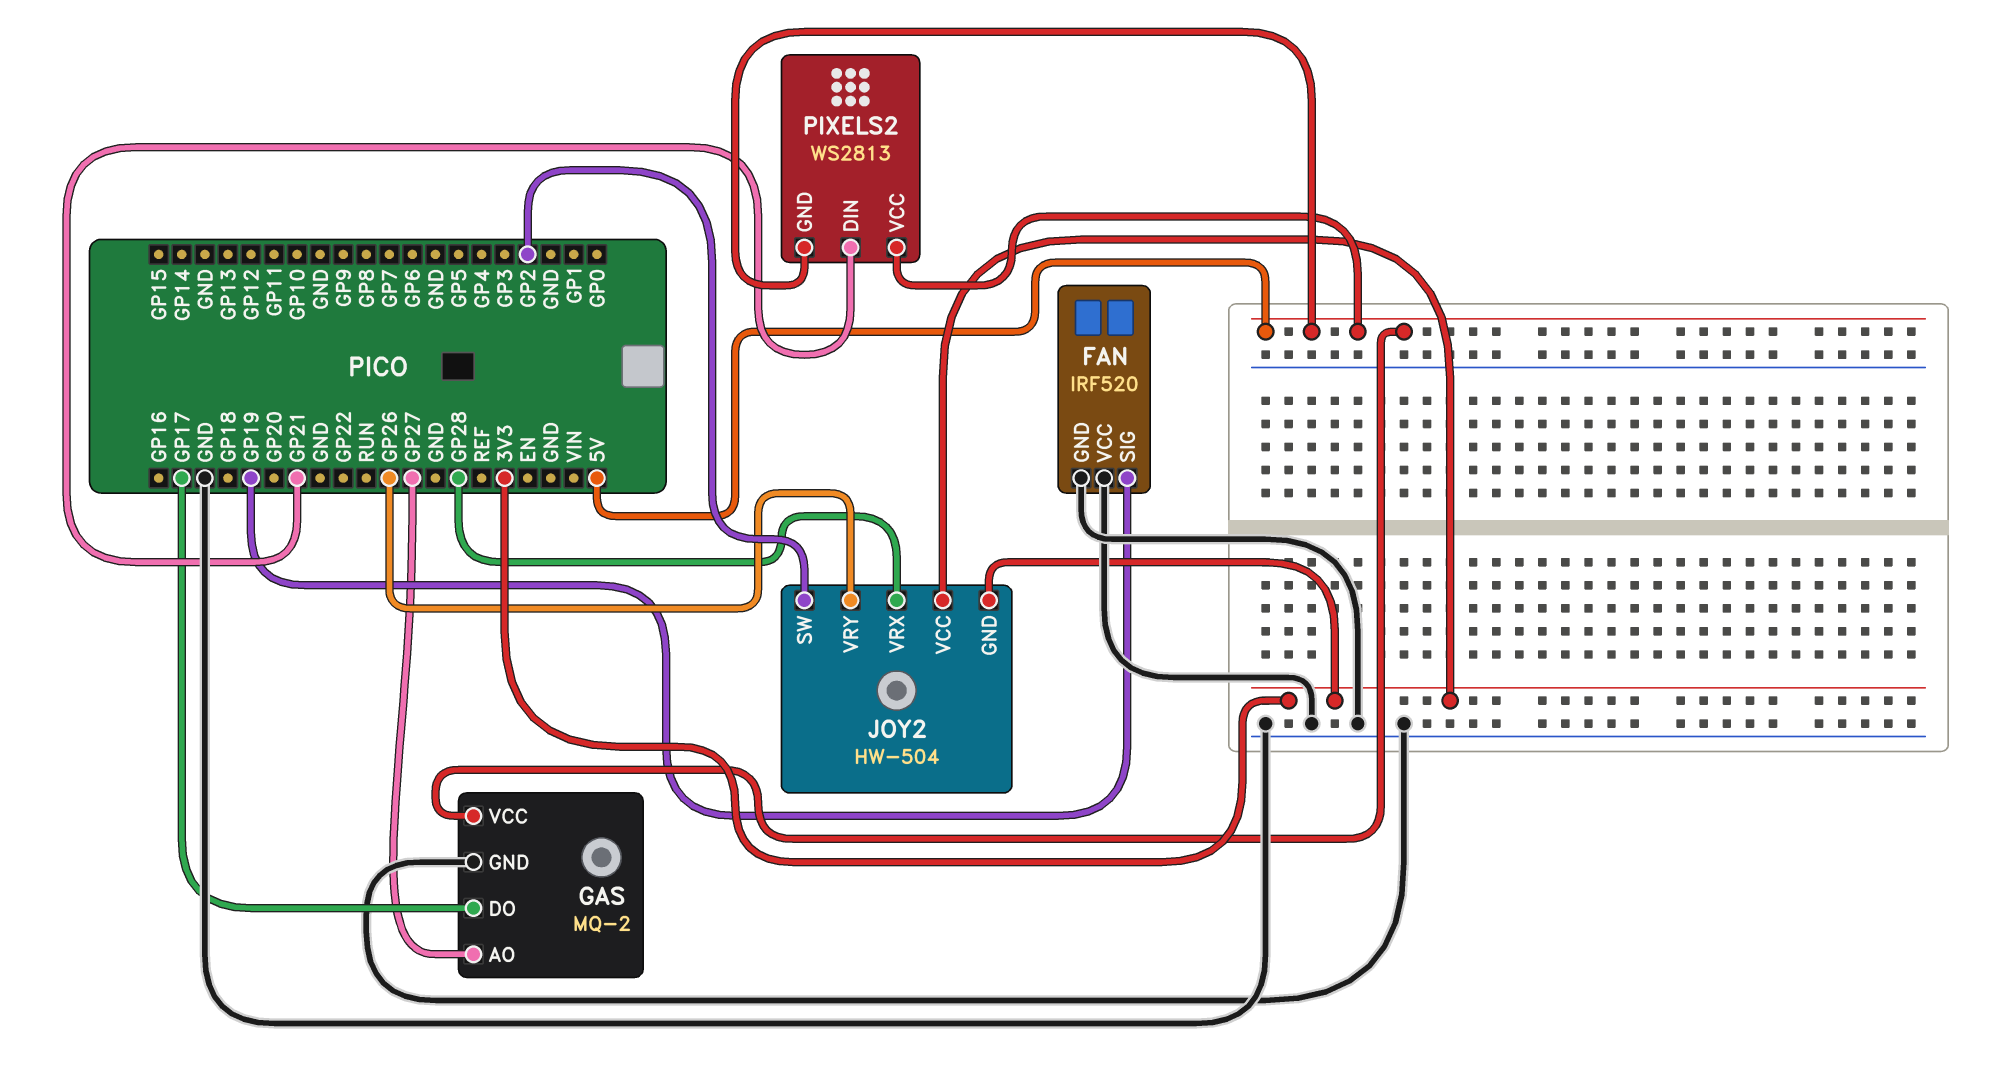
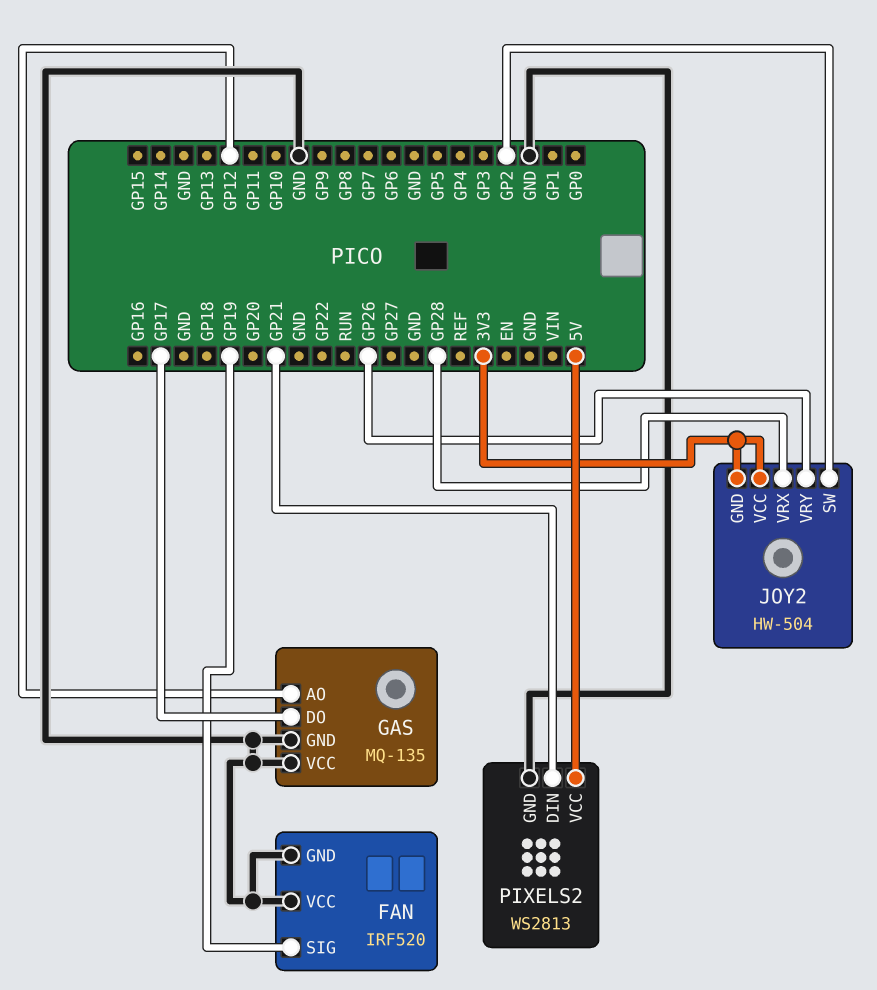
GAS: MQ-2 -> MQ-135
GAS pin AO: GP27 -> GP12
GAS pin VCC: 5V -> GND
PIXELS2 pin GND: 5V -> GND

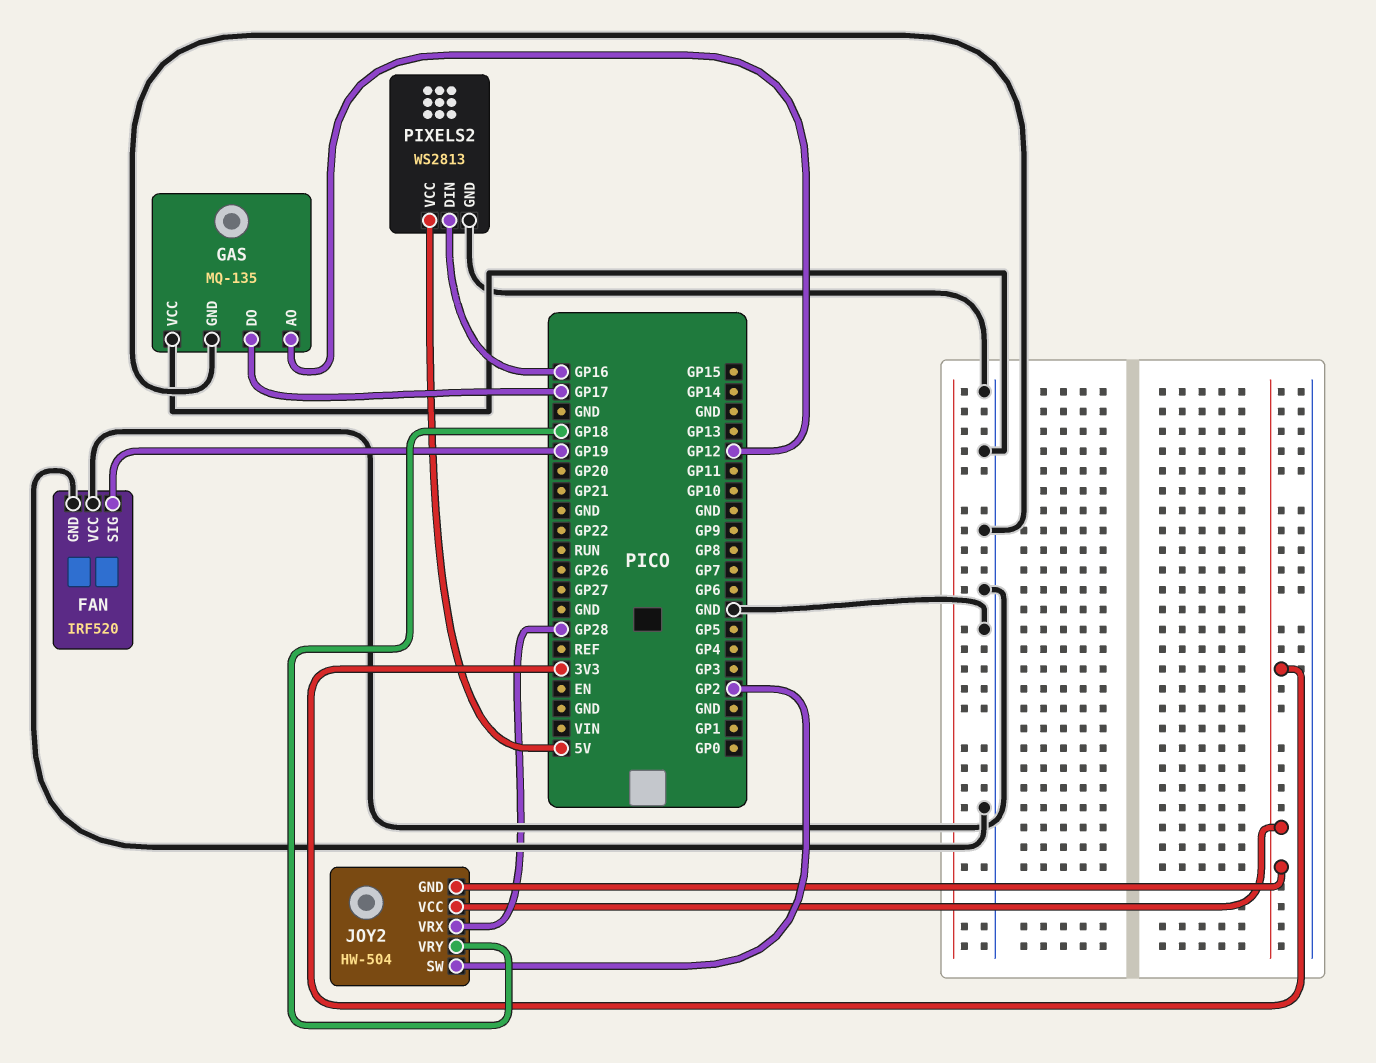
JOY2 pin VRY: GP26 -> GP18
PIXELS2 pin DIN: GP21 -> GP16

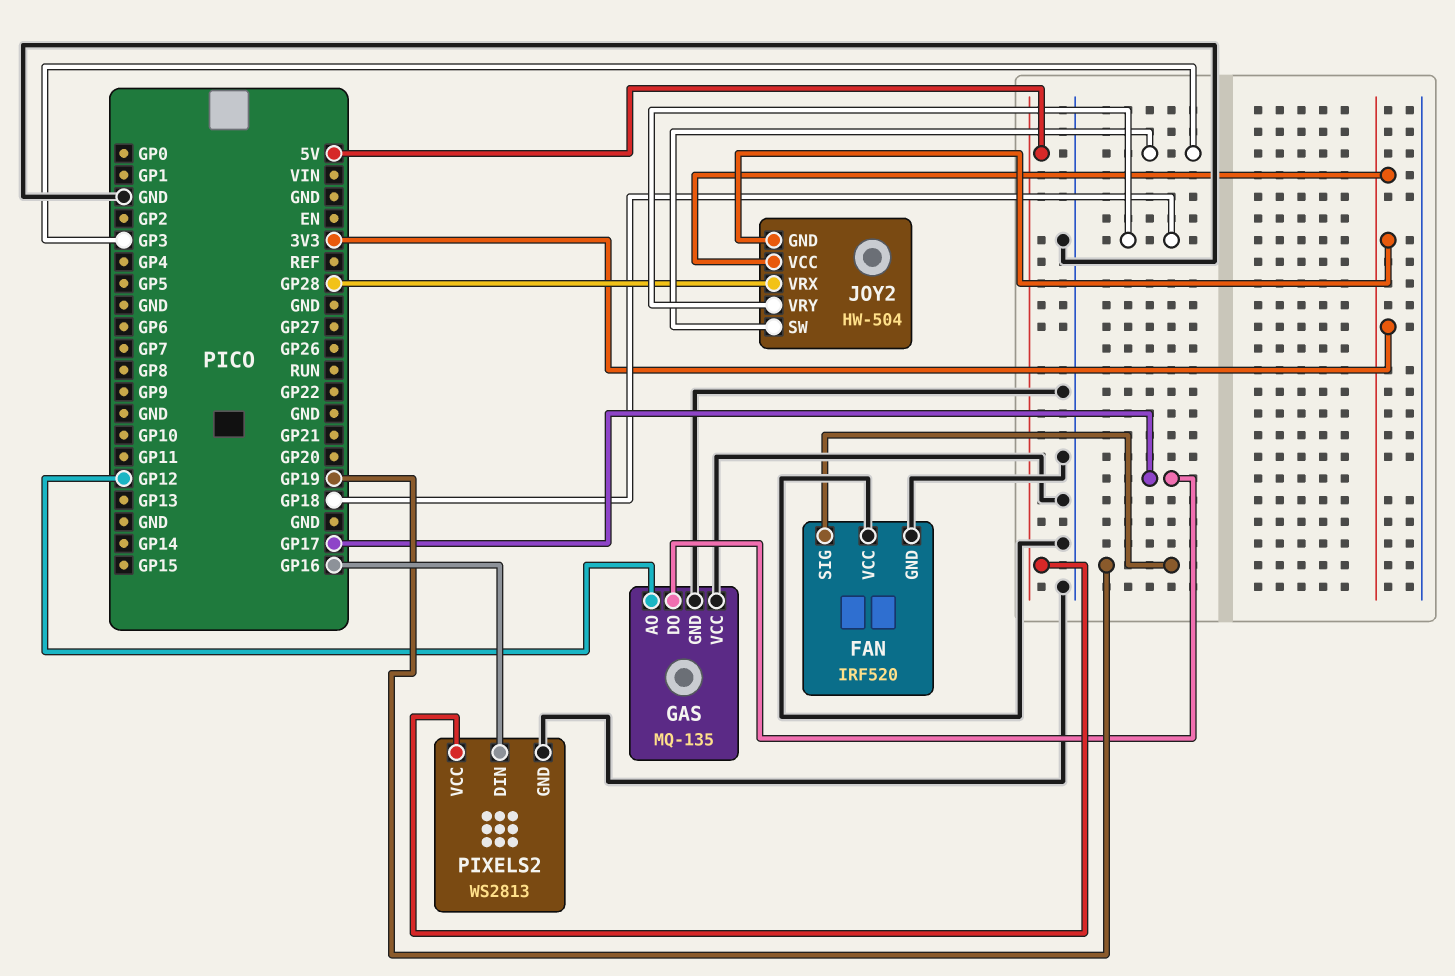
JOY2 pin SW: GP2 -> GP3

